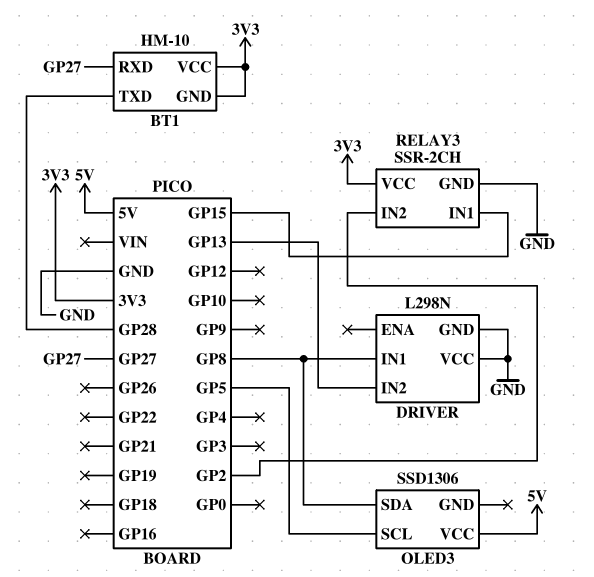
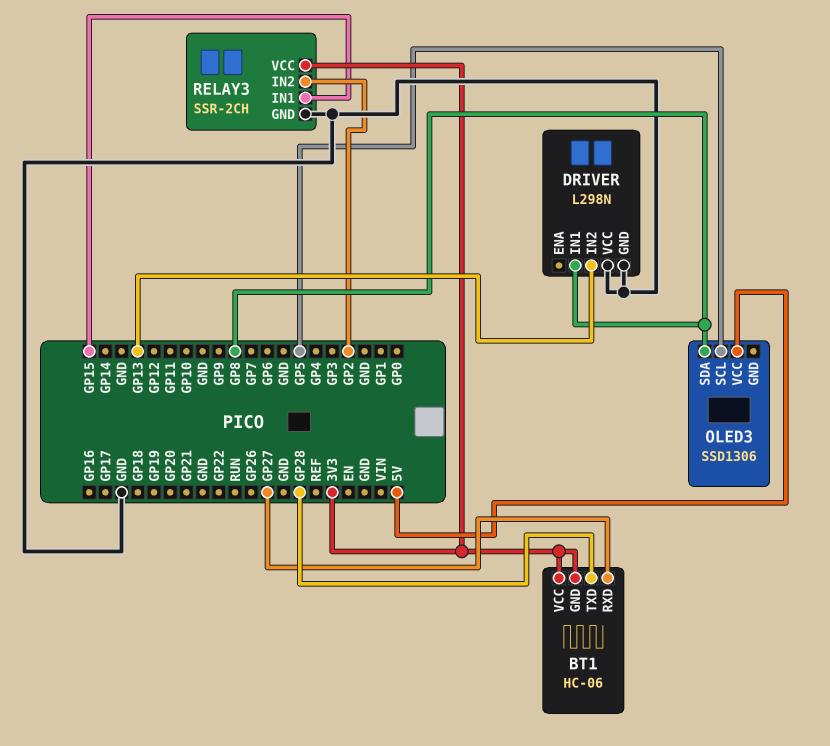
BT1: HM-10 -> HC-06

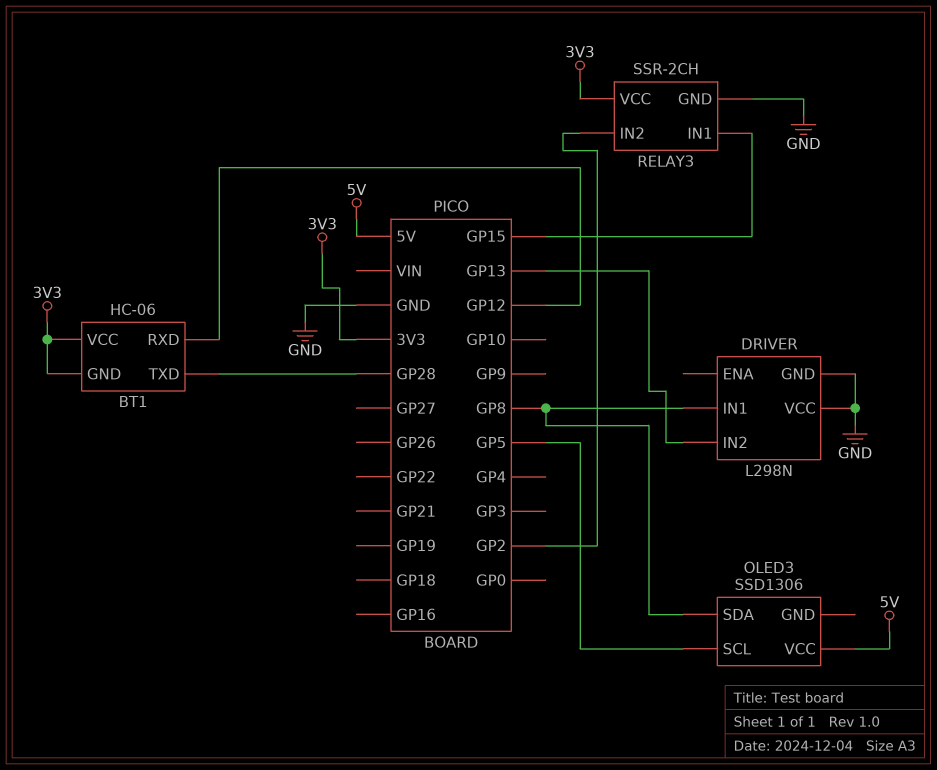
BT1 pin RXD: GP27 -> GP12

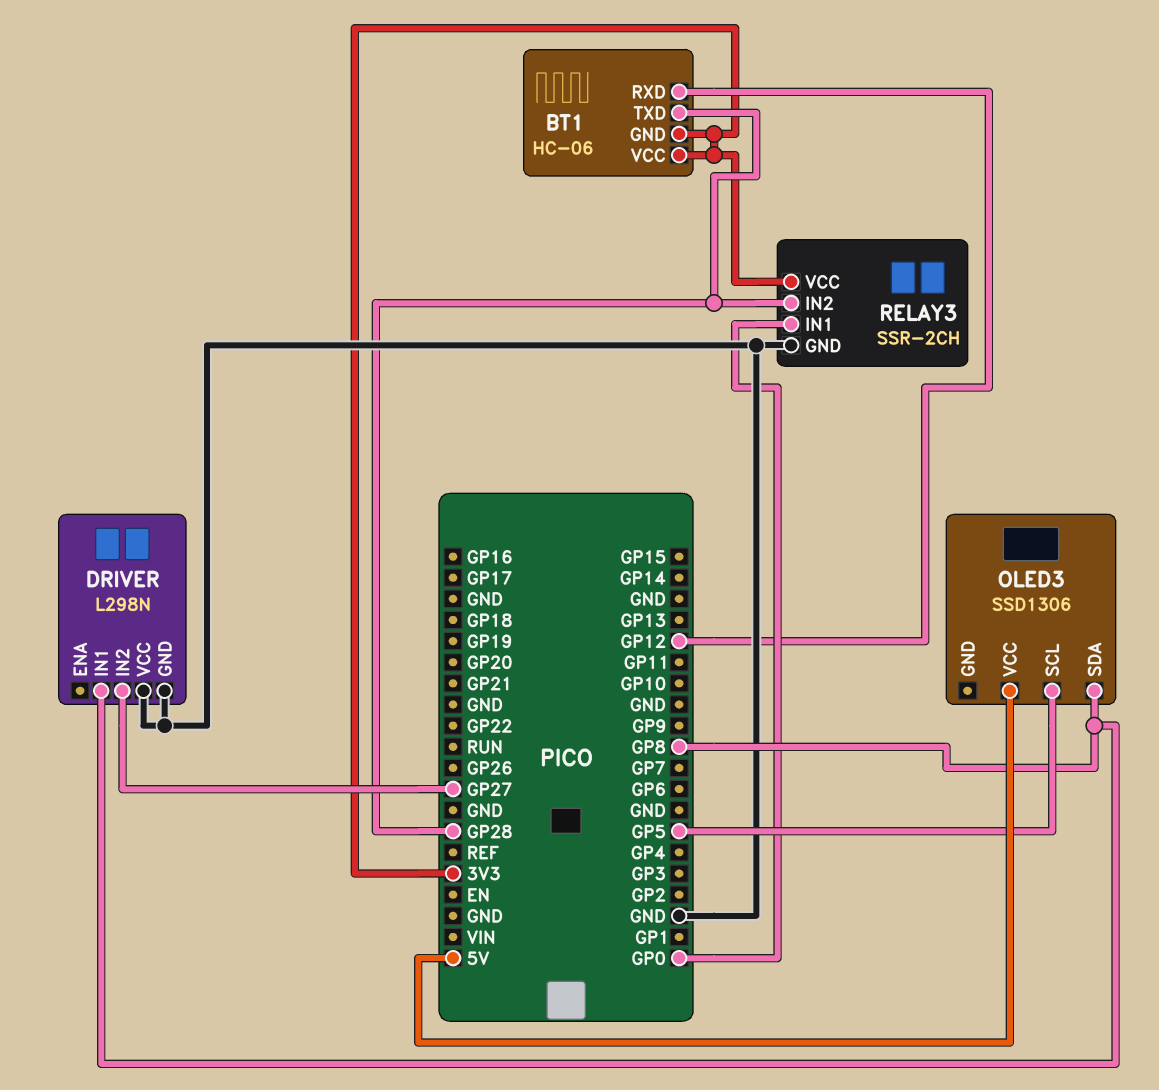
DRIVER pin IN2: GP13 -> GP27
RELAY3 pin IN1: GP15 -> GP0
RELAY3 pin IN2: GP2 -> GP28

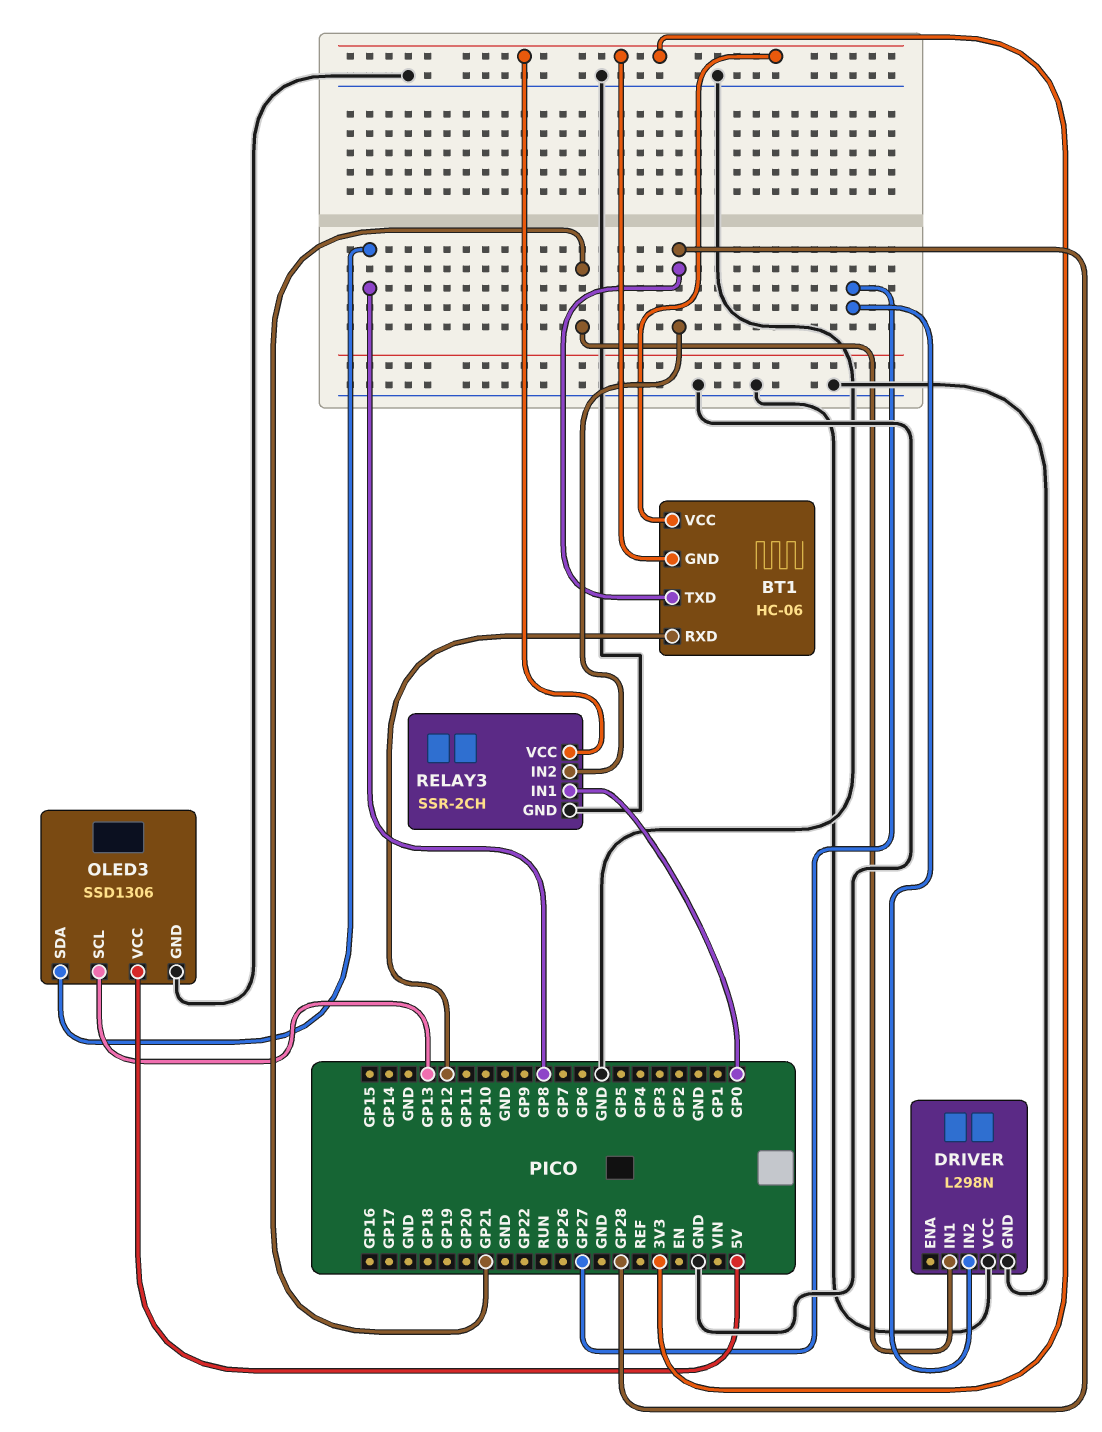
DRIVER pin IN1: GP8 -> GP21
OLED3 pin GND: none -> GND
OLED3 pin SCL: GP5 -> GP13

